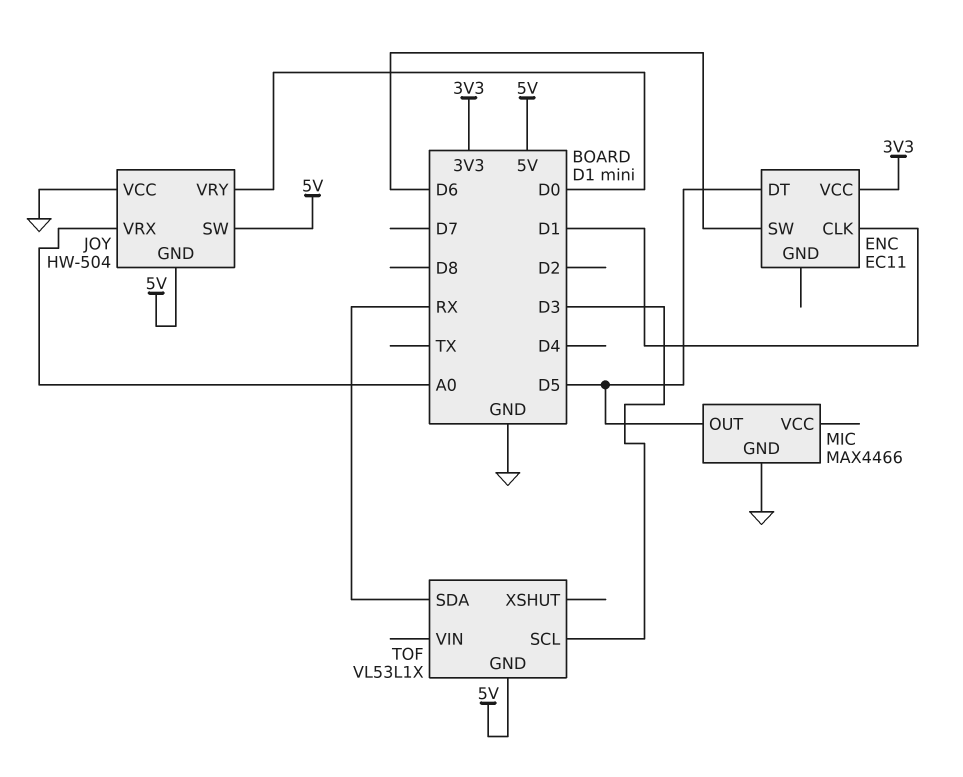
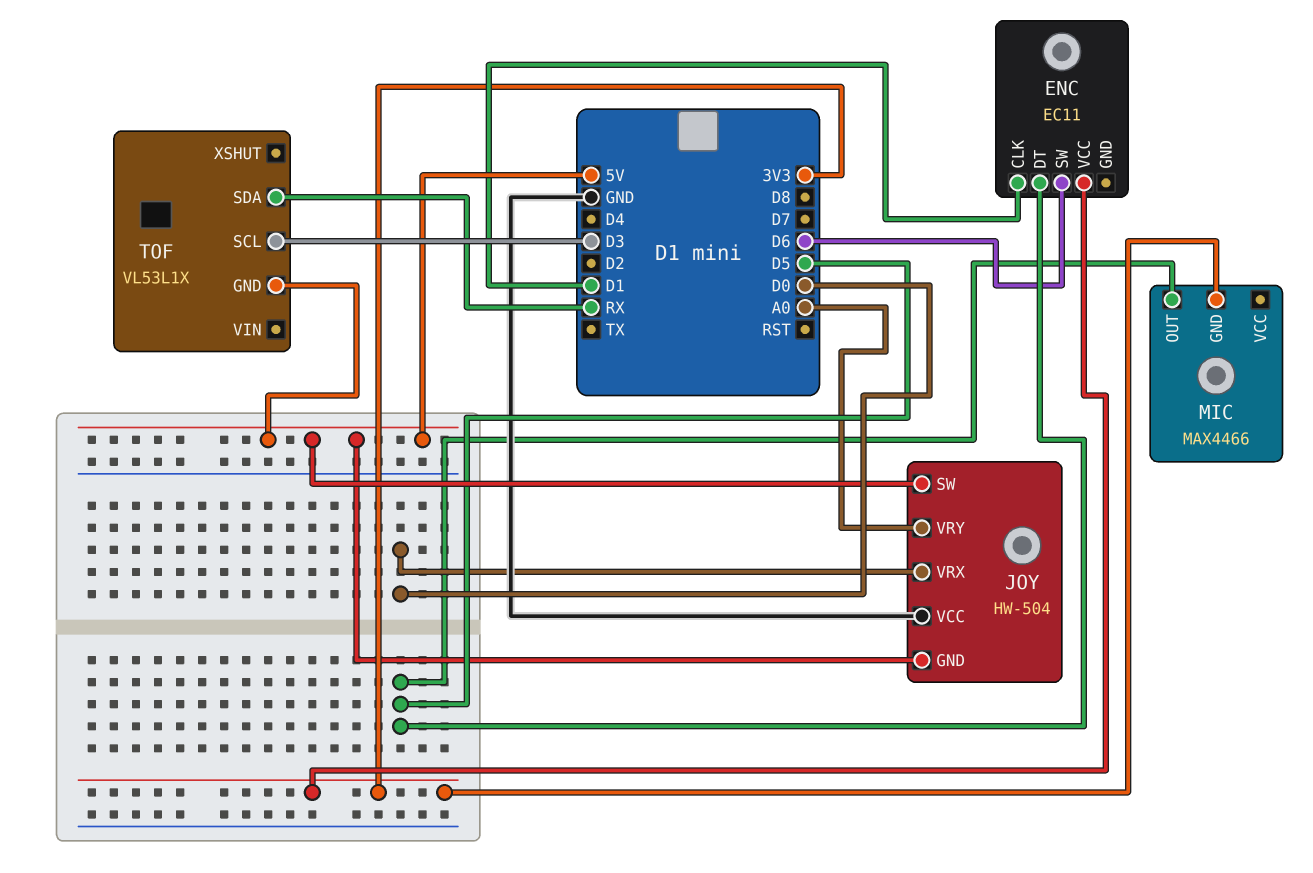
JOY pin VRX: A0 -> D0
JOY pin VRY: D0 -> A0
MIC pin GND: GND -> 3V3

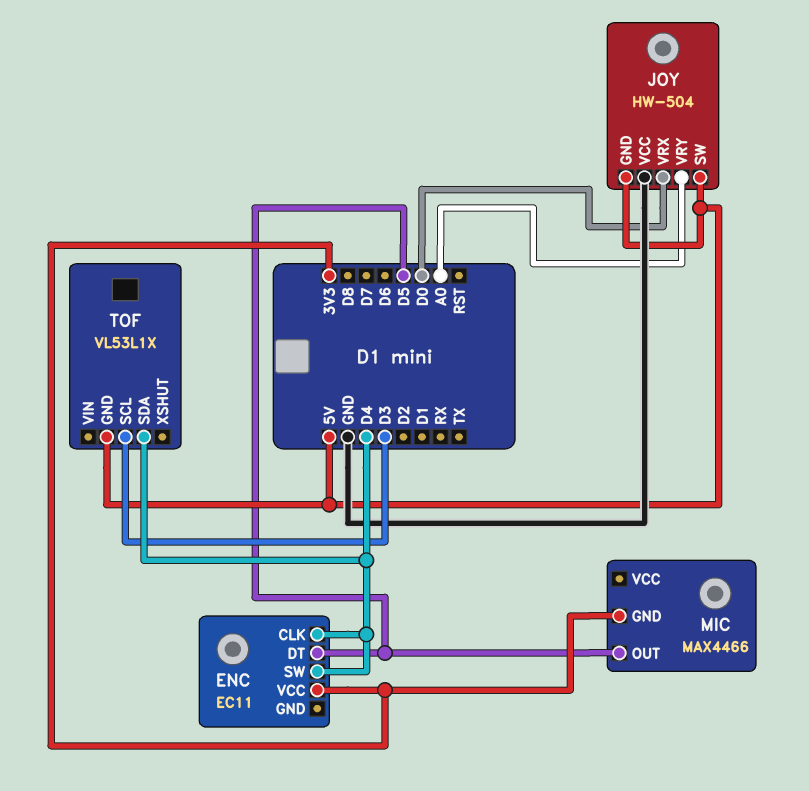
ENC pin CLK: D1 -> D4
ENC pin SW: D6 -> D4
TOF pin SDA: RX -> D4

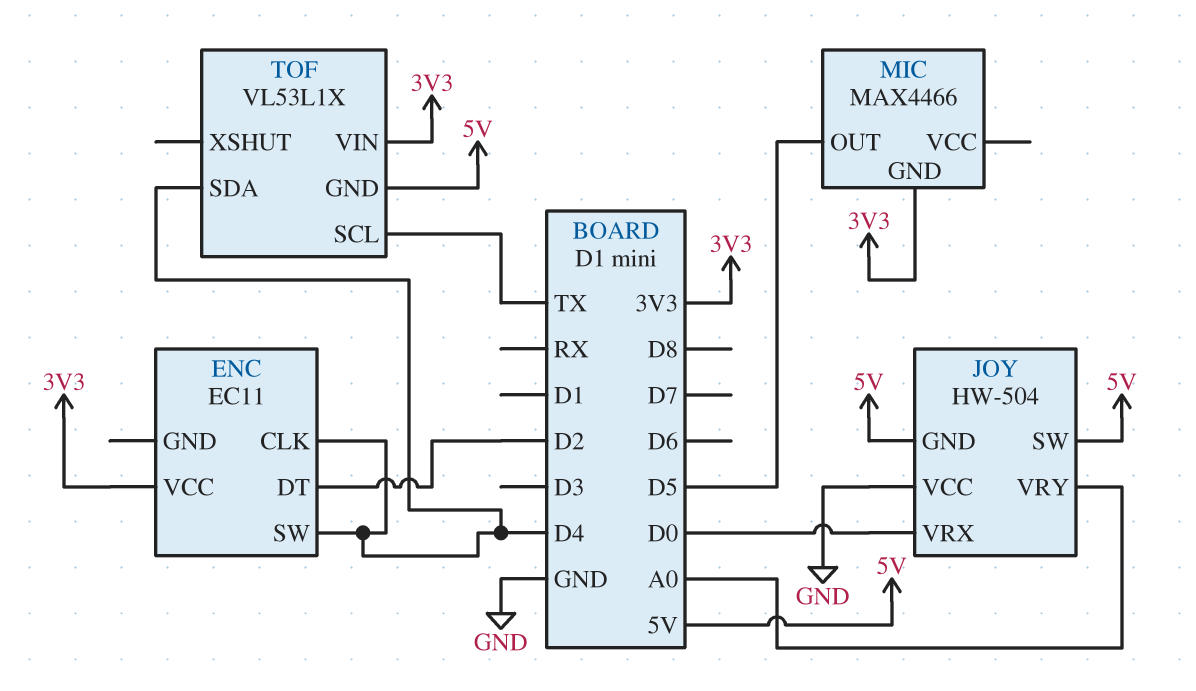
ENC pin DT: D5 -> D2
TOF pin SCL: D3 -> TX
TOF pin VIN: none -> 3V3

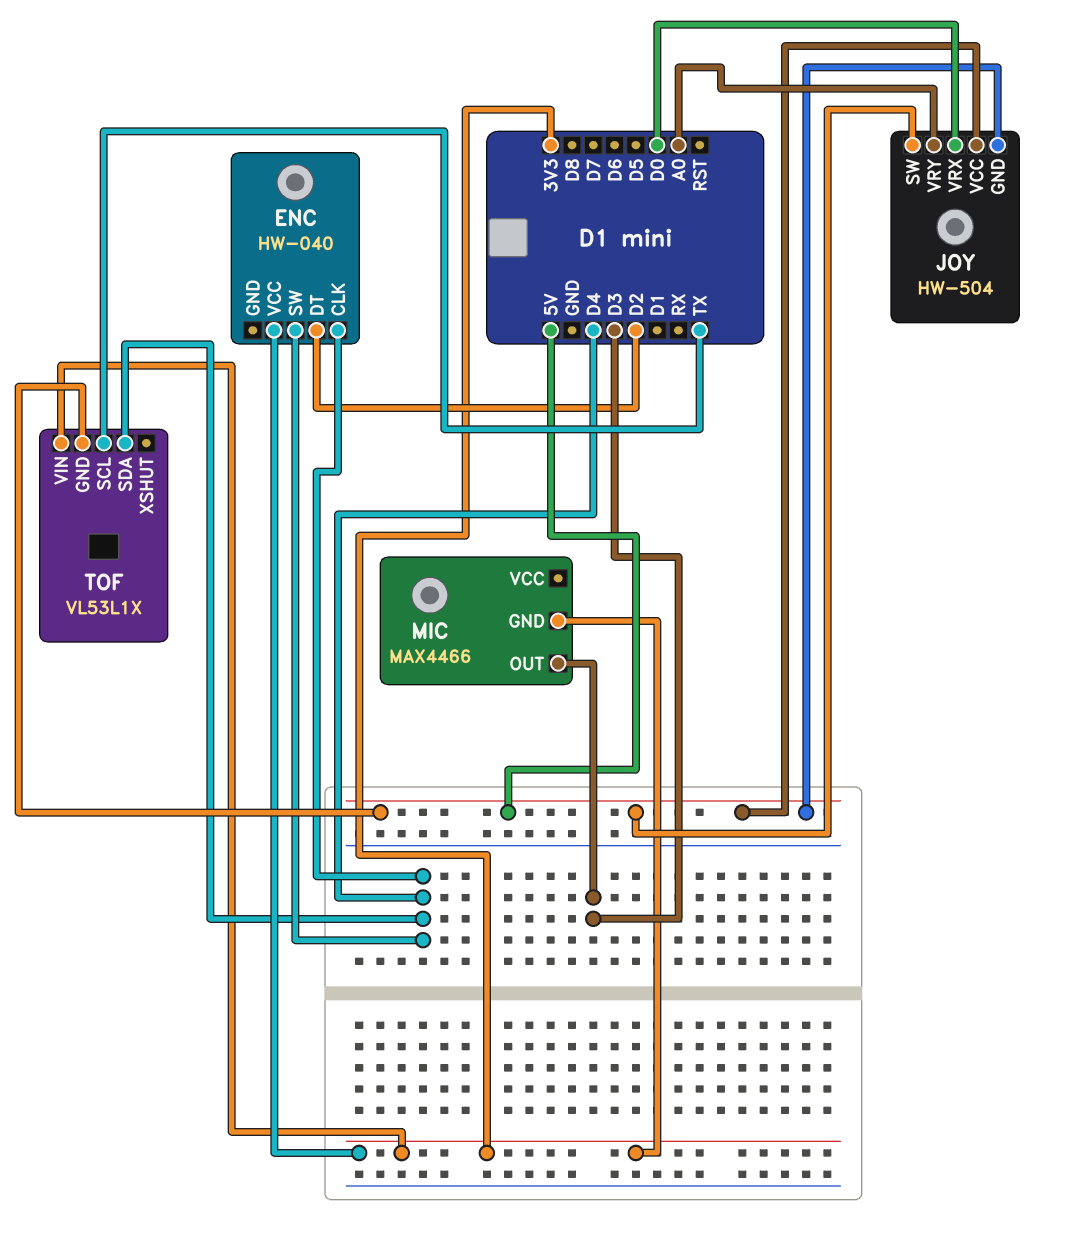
ENC: EC11 -> HW-040
JOY pin VCC: GND -> 5V
MIC pin OUT: D5 -> D3

